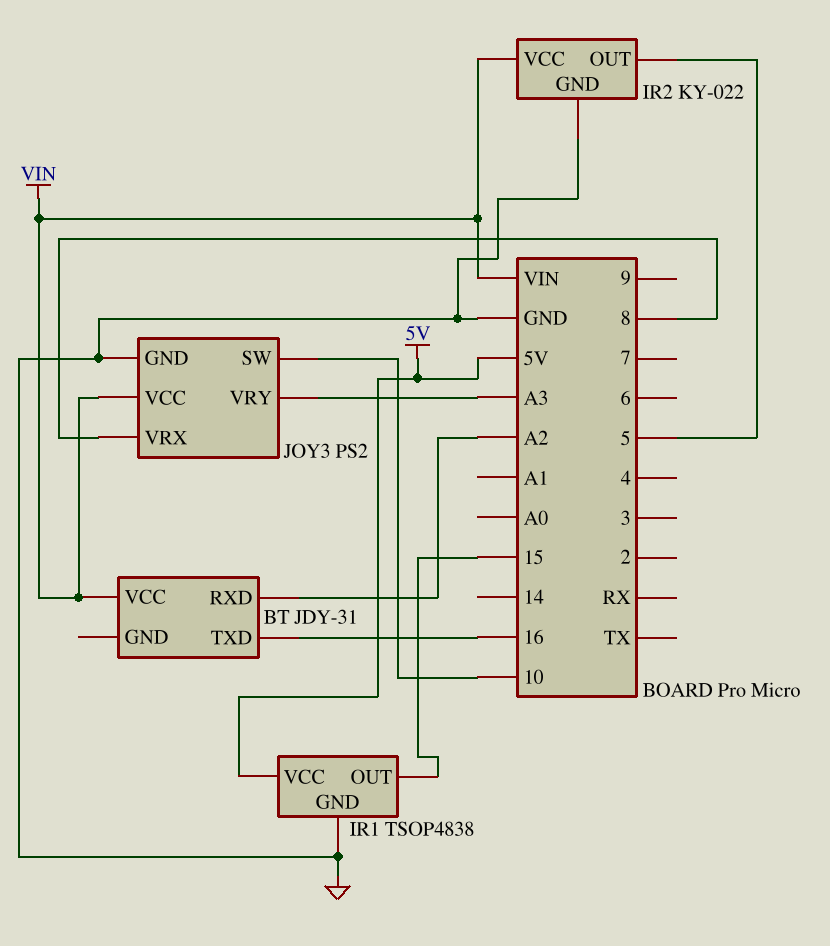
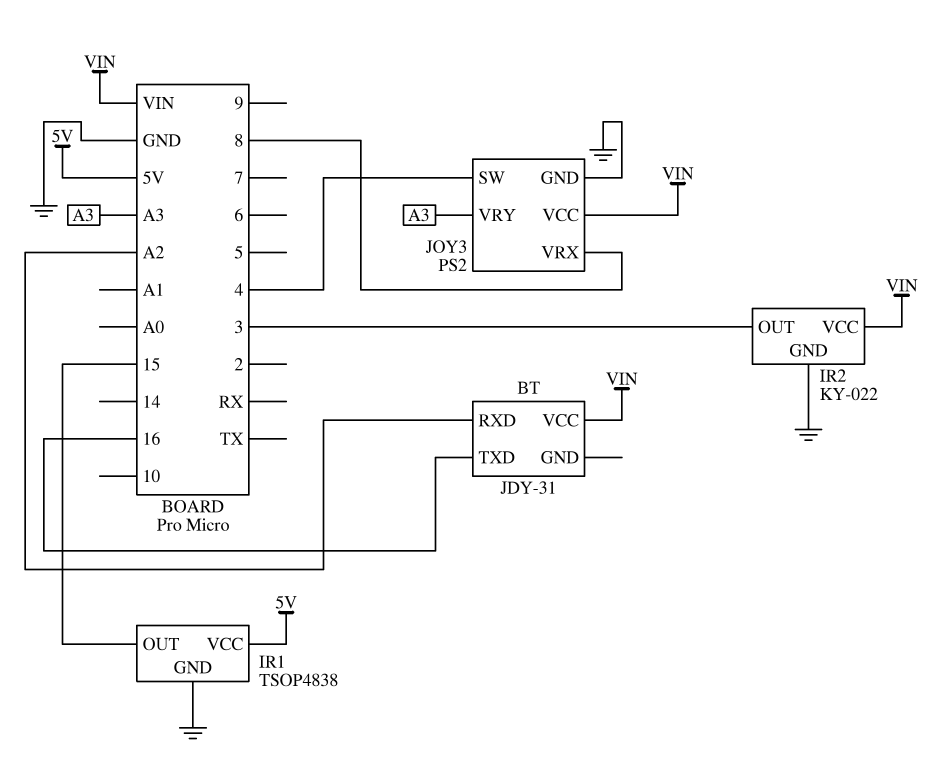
IR2 pin OUT: 5 -> 3
JOY3 pin SW: 10 -> 4

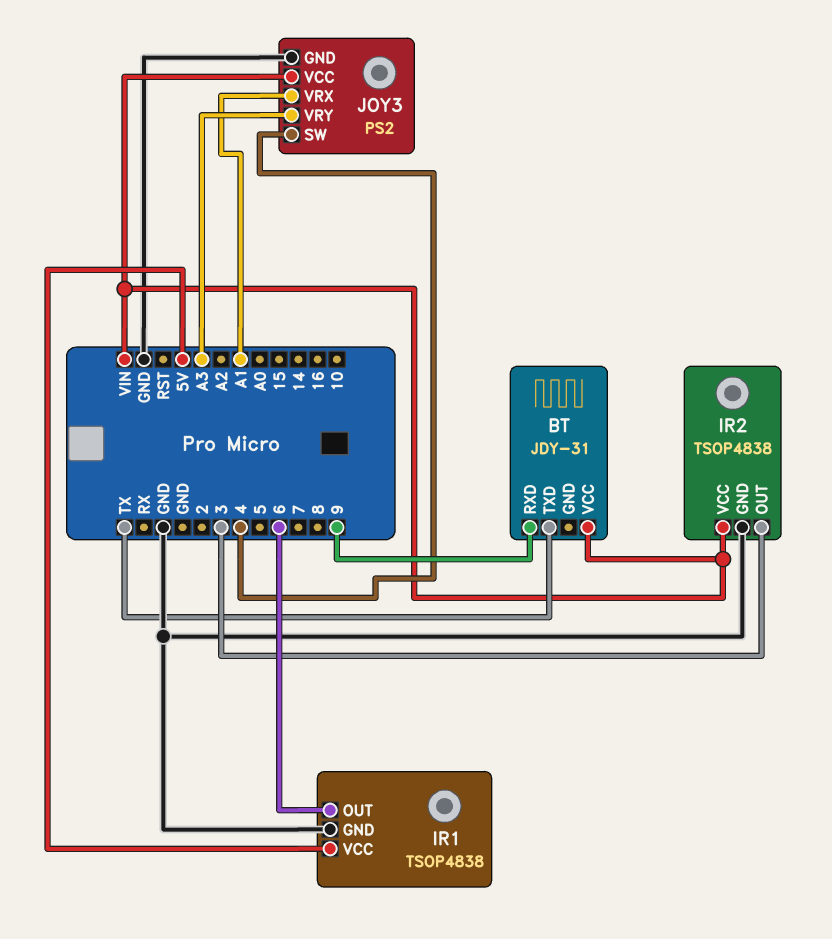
BT pin RXD: A2 -> 9
BT pin TXD: 16 -> TX
IR1 pin OUT: 15 -> 6
IR2: KY-022 -> TSOP4838
JOY3 pin VRX: 8 -> A1

